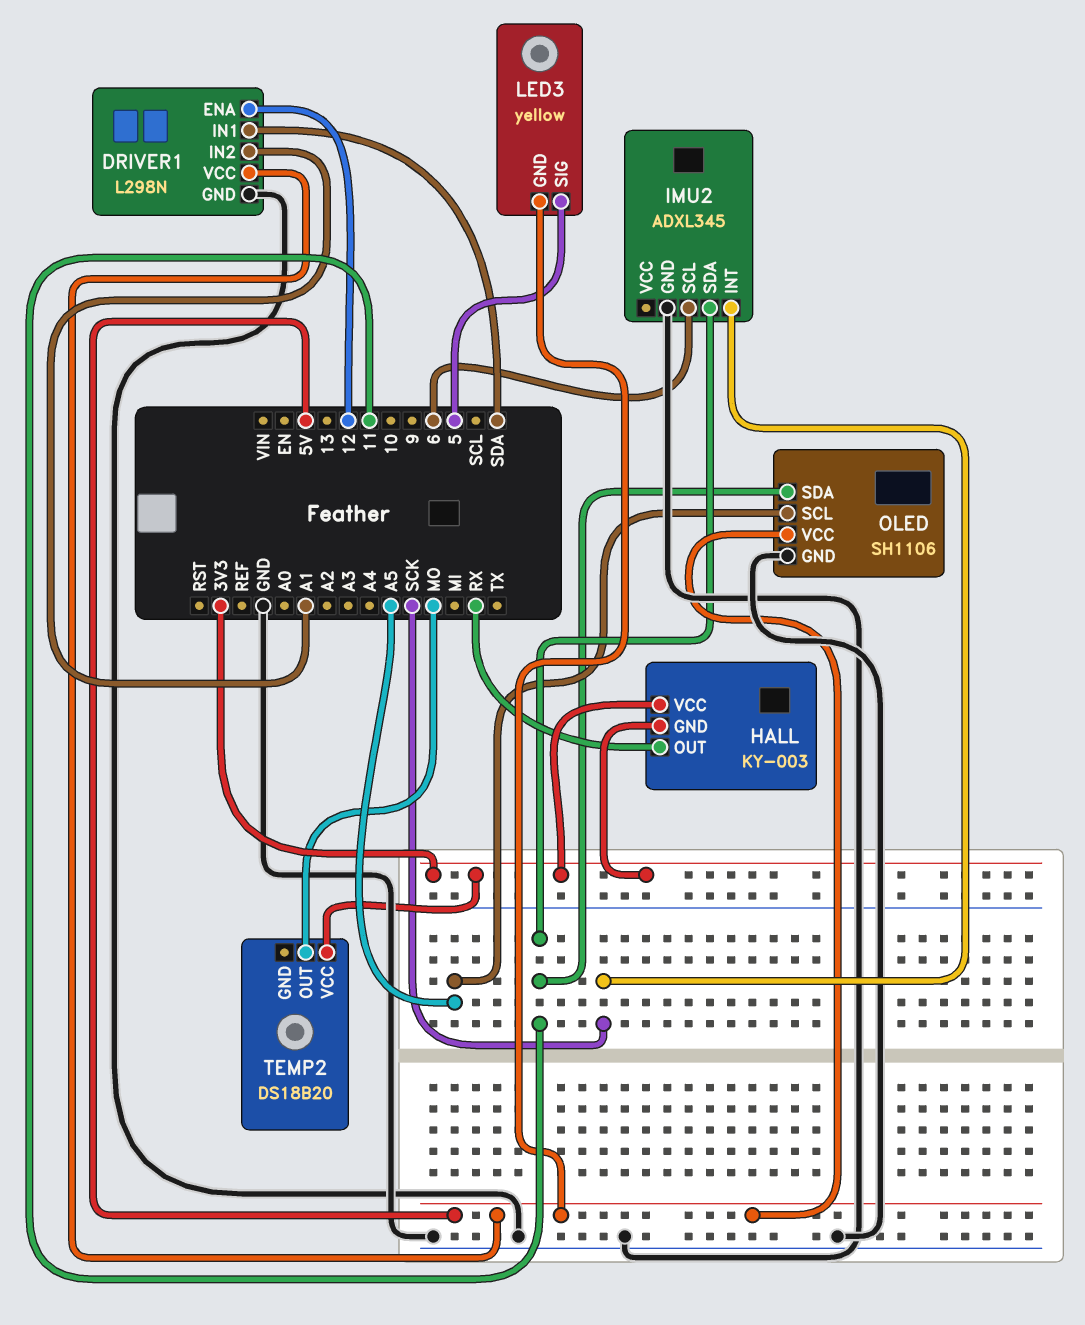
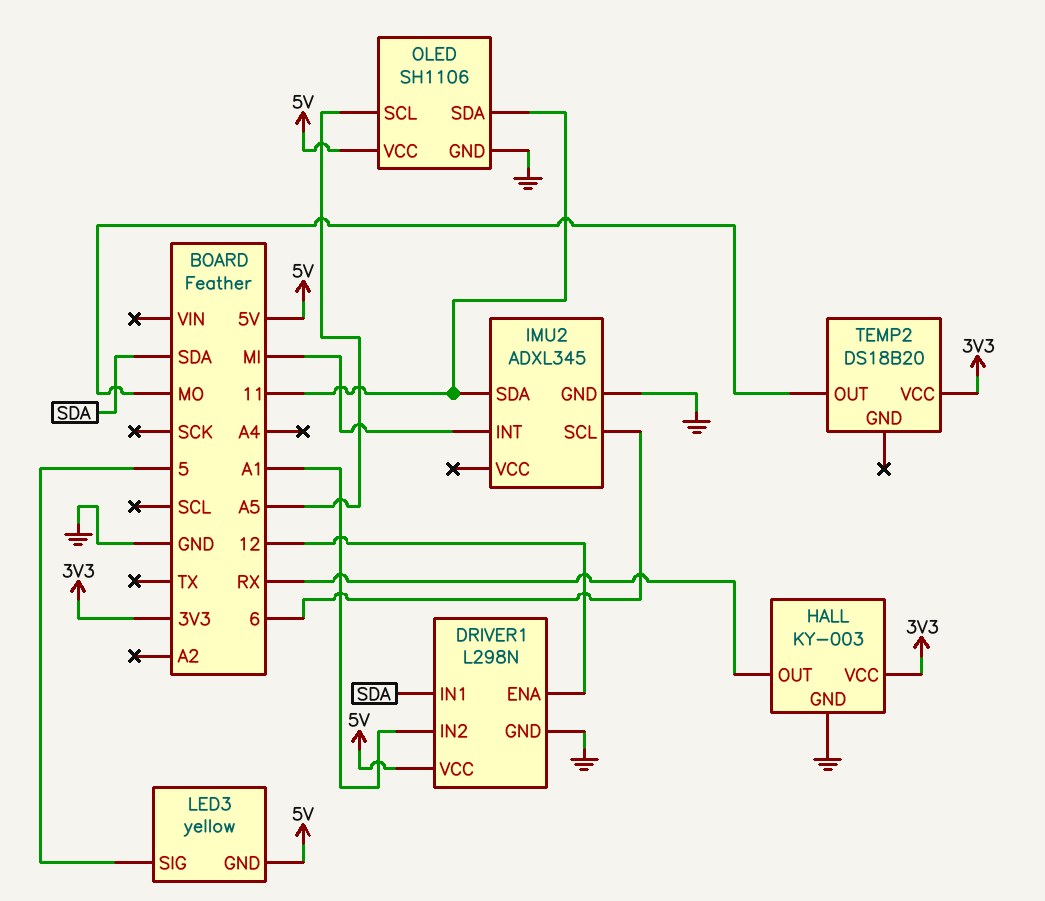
HALL pin GND: 3V3 -> GND
IMU2 pin INT: SCK -> MI

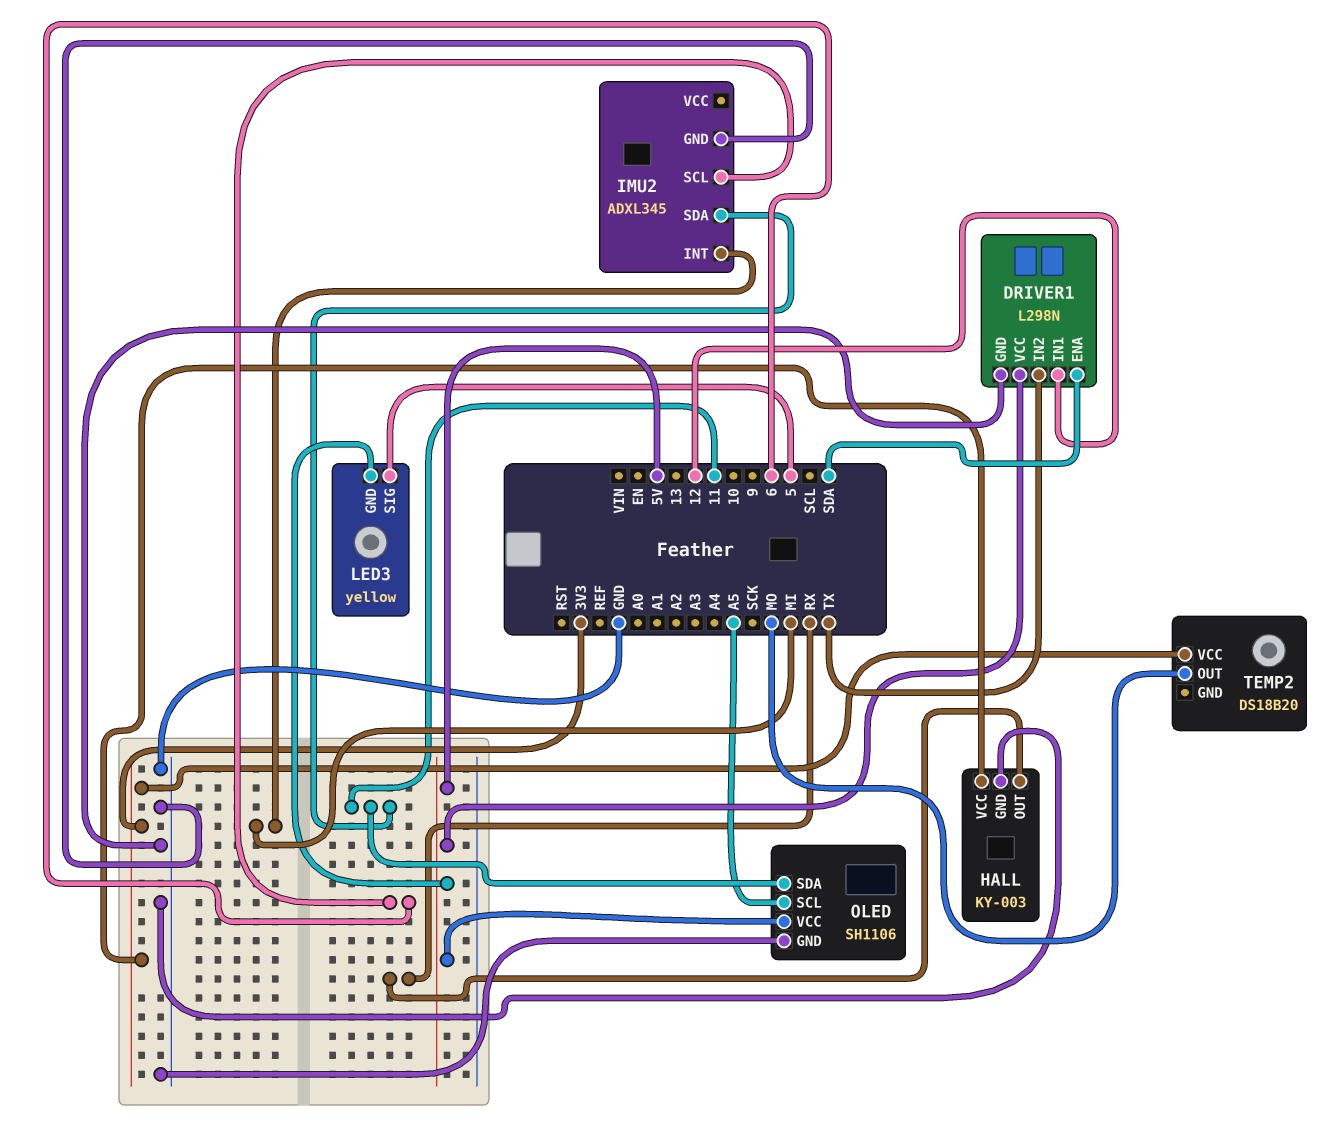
DRIVER1 pin ENA: 12 -> SDA
DRIVER1 pin IN1: SDA -> 12
DRIVER1 pin IN2: A1 -> TX

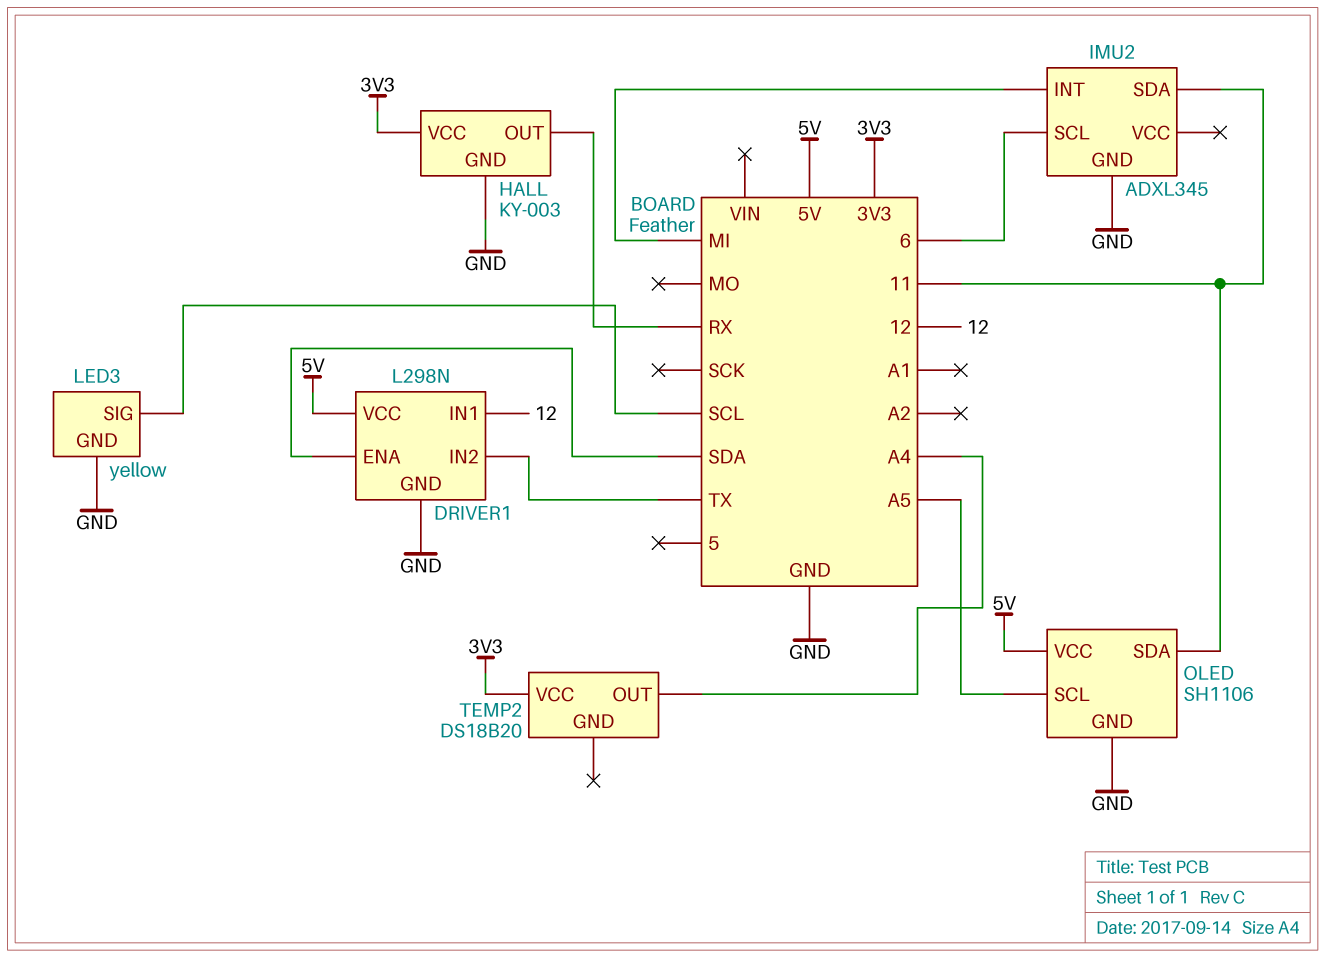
LED3 pin GND: 5V -> GND
LED3 pin SIG: 5 -> SCL
TEMP2 pin OUT: MO -> A4

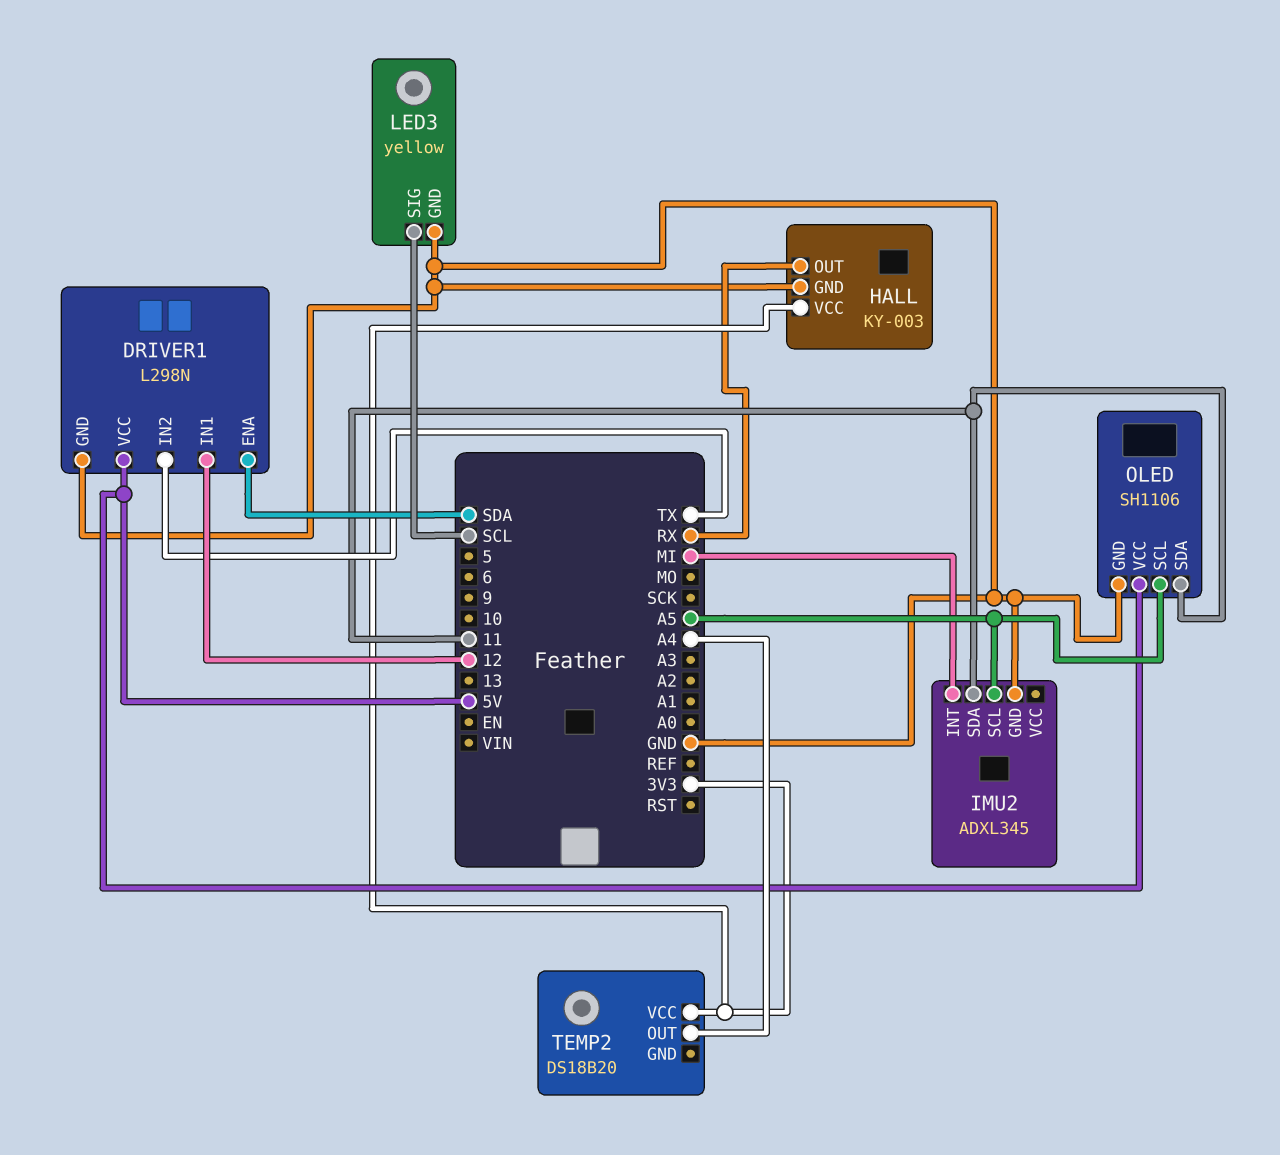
IMU2 pin SCL: 6 -> A5

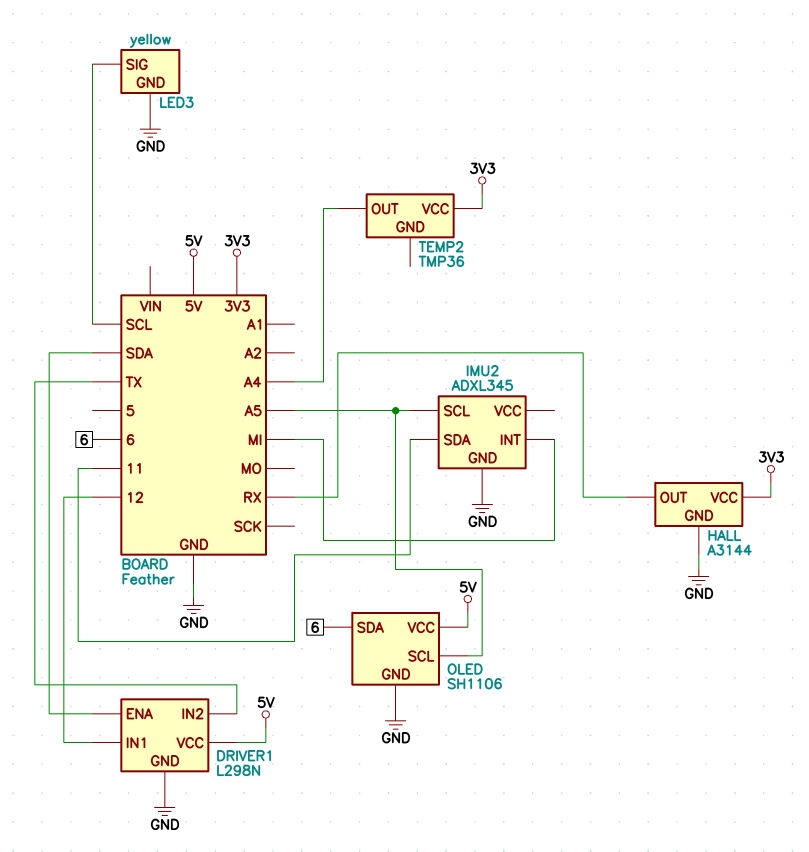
HALL: KY-003 -> A3144
OLED pin SDA: 11 -> 6
TEMP2: DS18B20 -> TMP36

